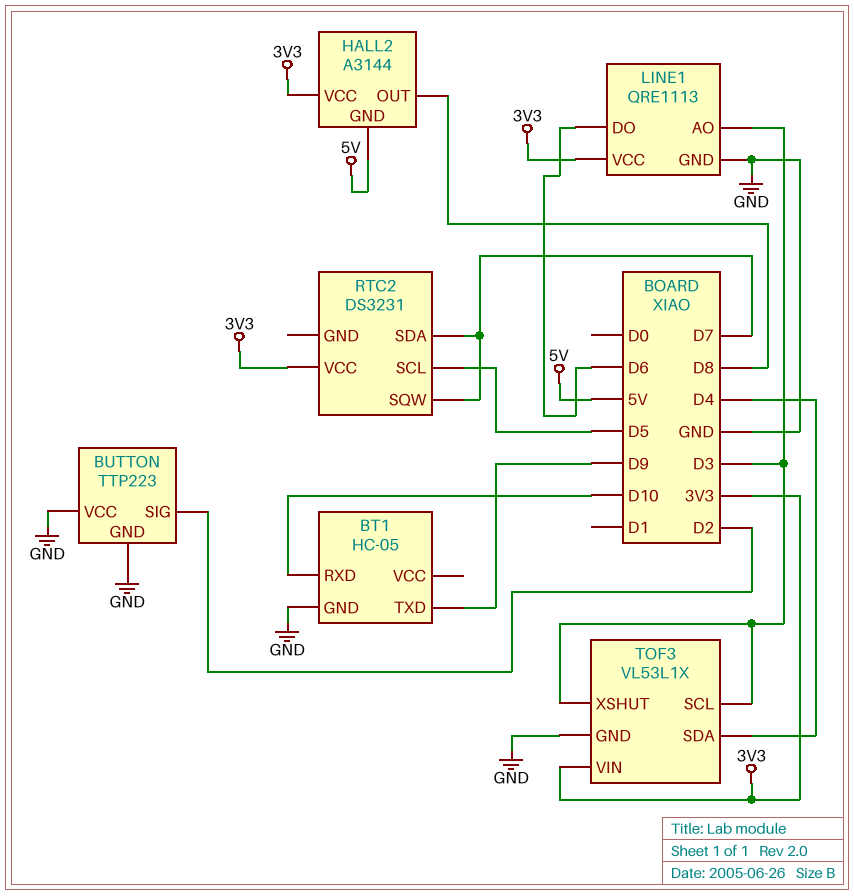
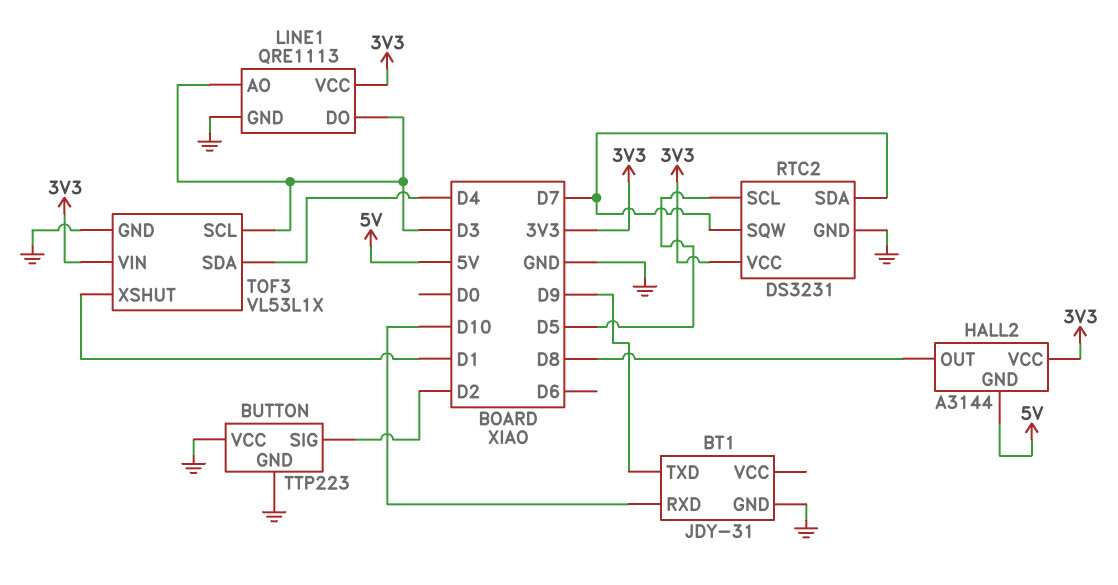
BT1: HC-05 -> JDY-31
LINE1 pin DO: D6 -> D3
RTC2 pin GND: none -> GND
TOF3 pin XSHUT: D3 -> D1

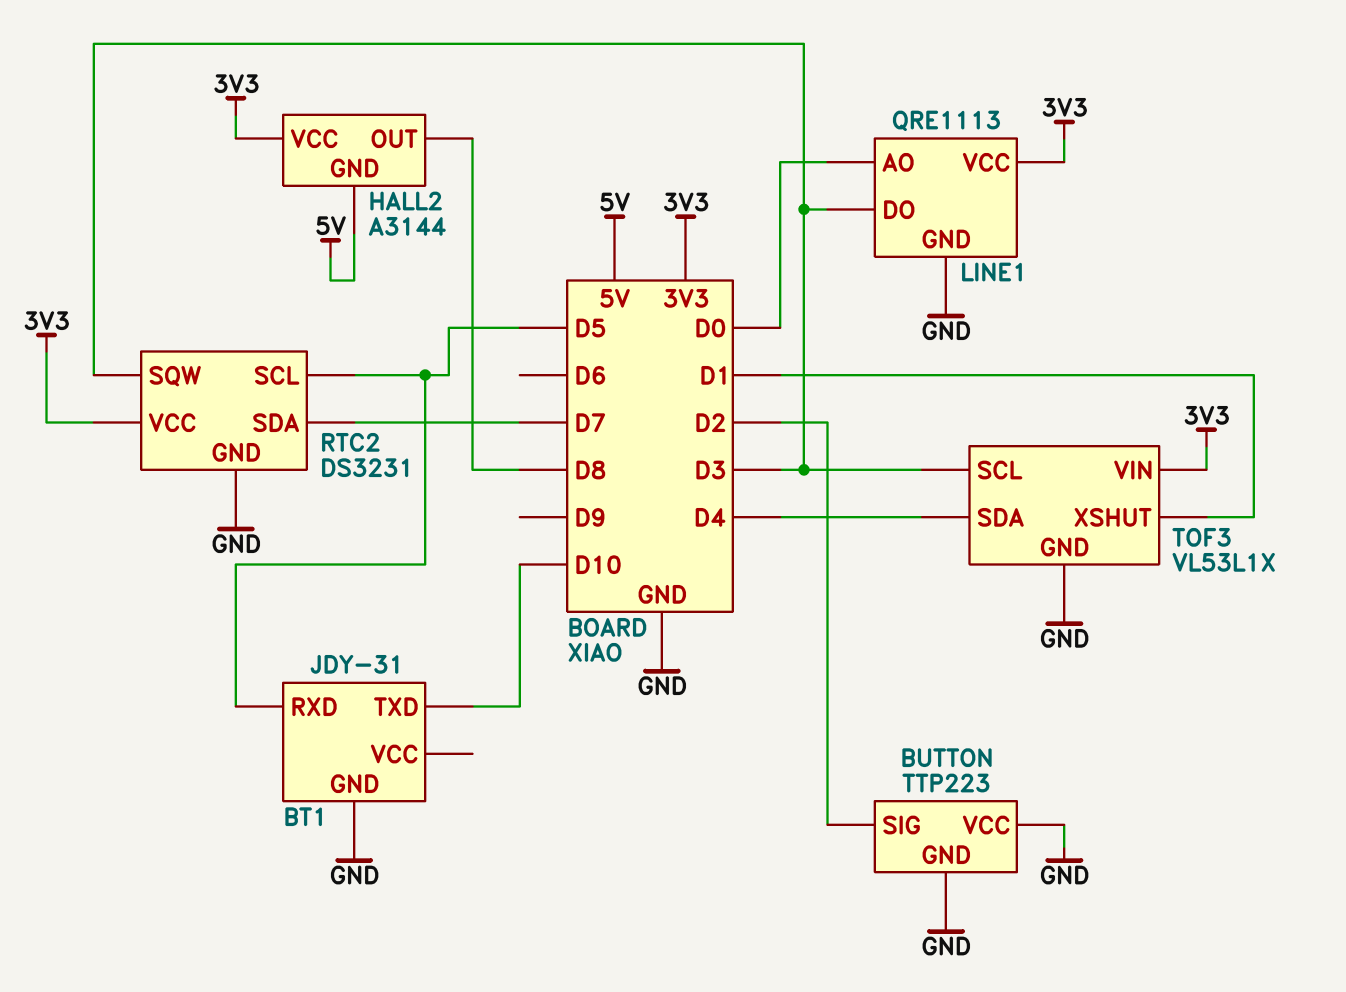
BT1 pin RXD: D10 -> D5
BT1 pin TXD: D9 -> D10
LINE1 pin AO: D3 -> D0
RTC2 pin SQW: D7 -> D3

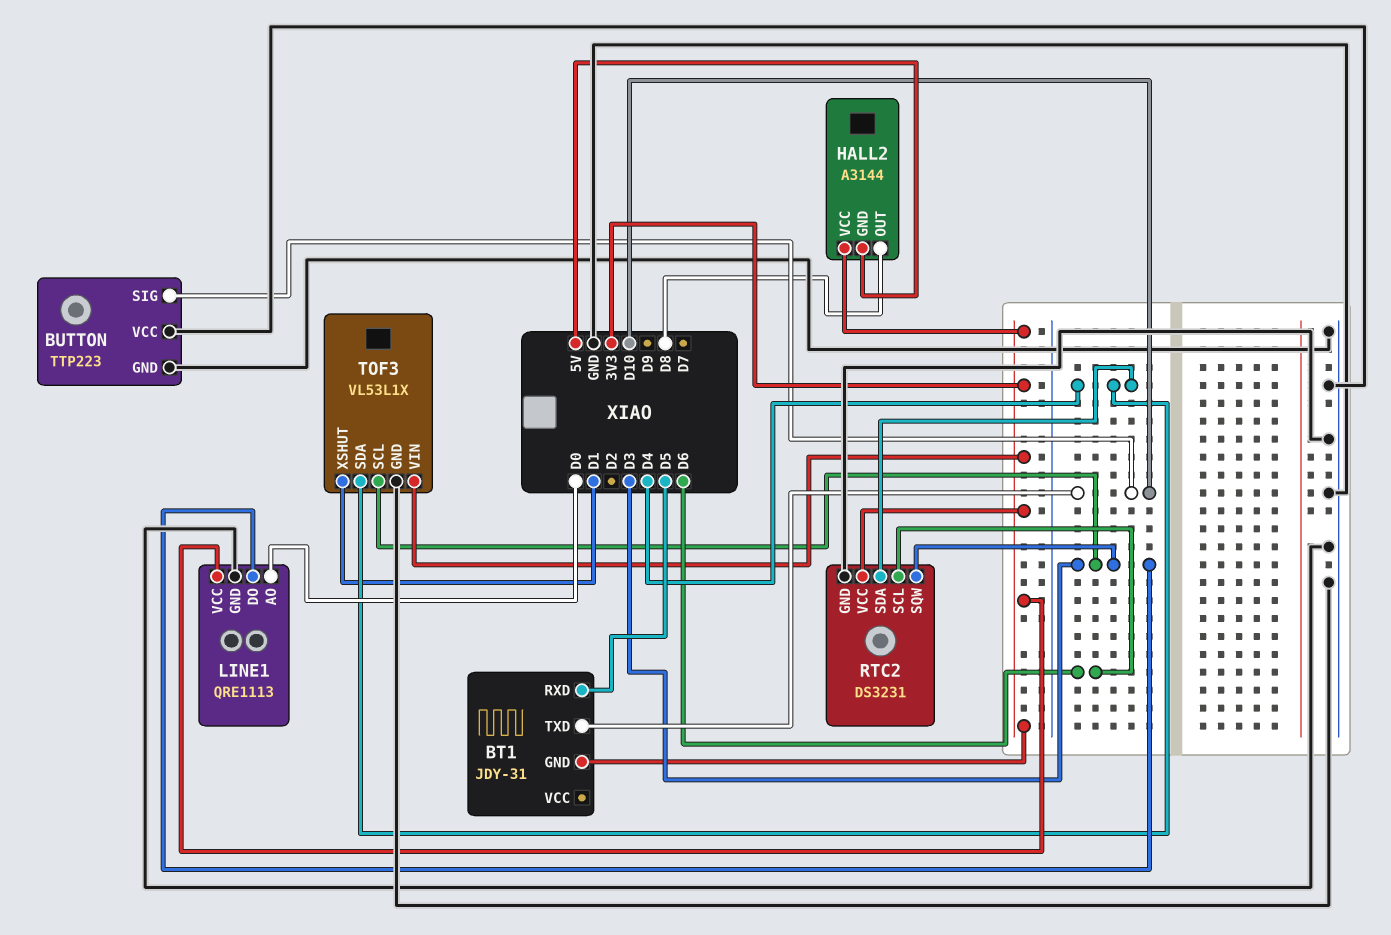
BT1 pin GND: GND -> 3V3
BUTTON pin SIG: D2 -> D10
RTC2 pin SCL: D5 -> D6
RTC2 pin SDA: D7 -> D4

